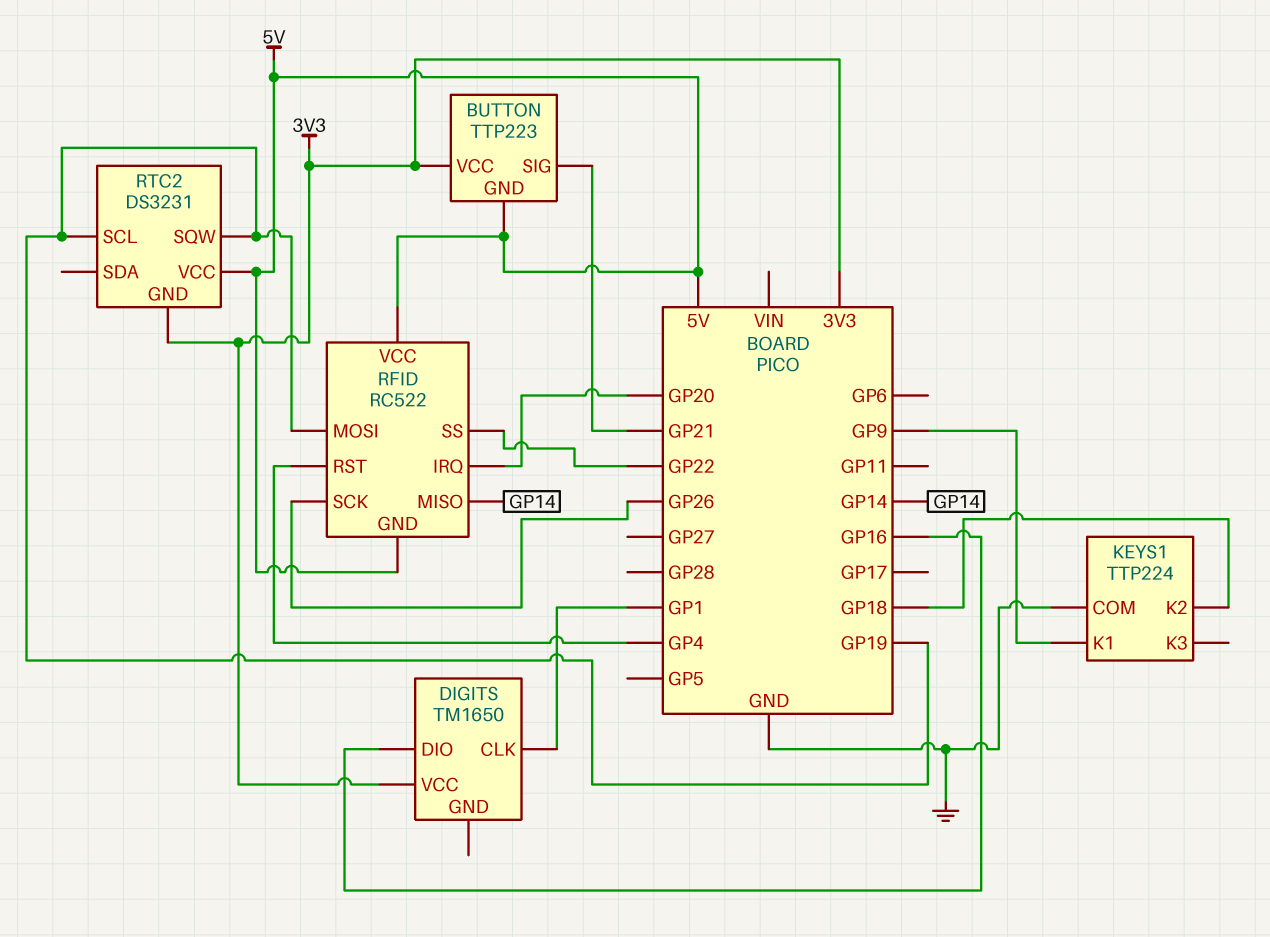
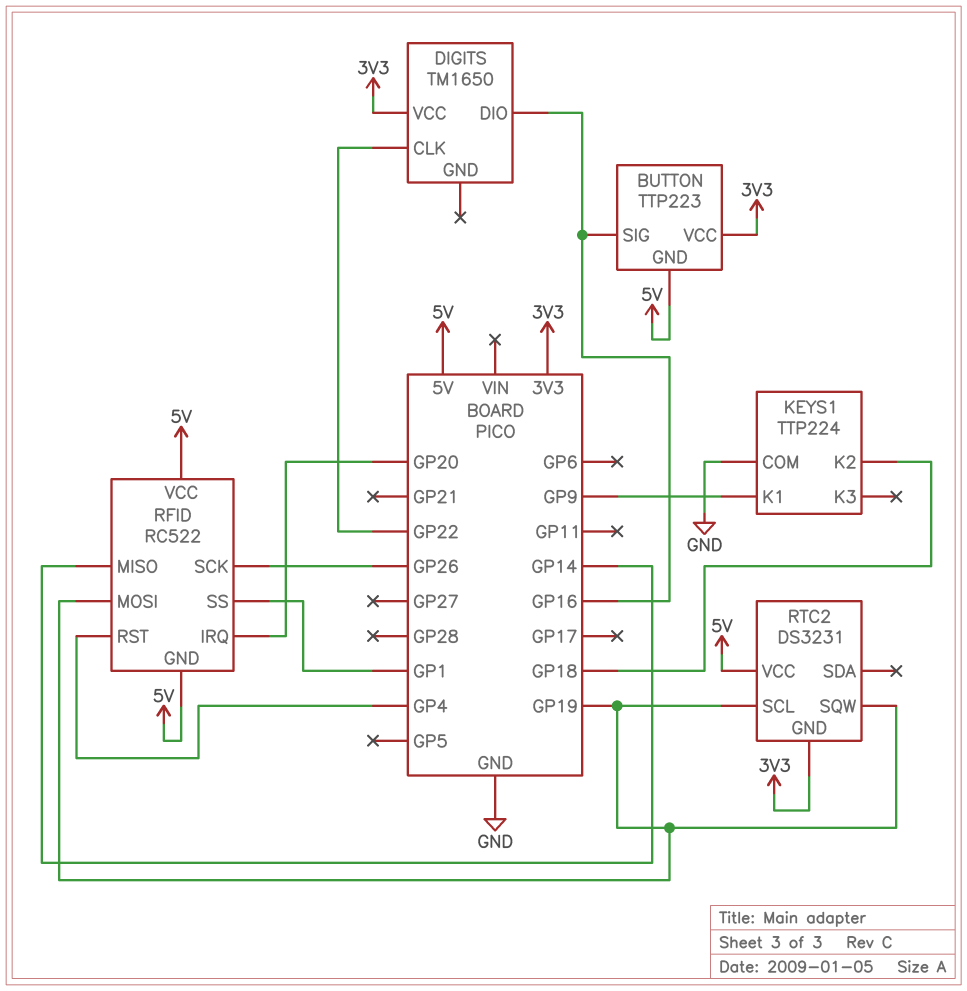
BUTTON pin SIG: GP21 -> GP16
DIGITS pin CLK: GP1 -> GP22
RFID pin SS: GP22 -> GP1

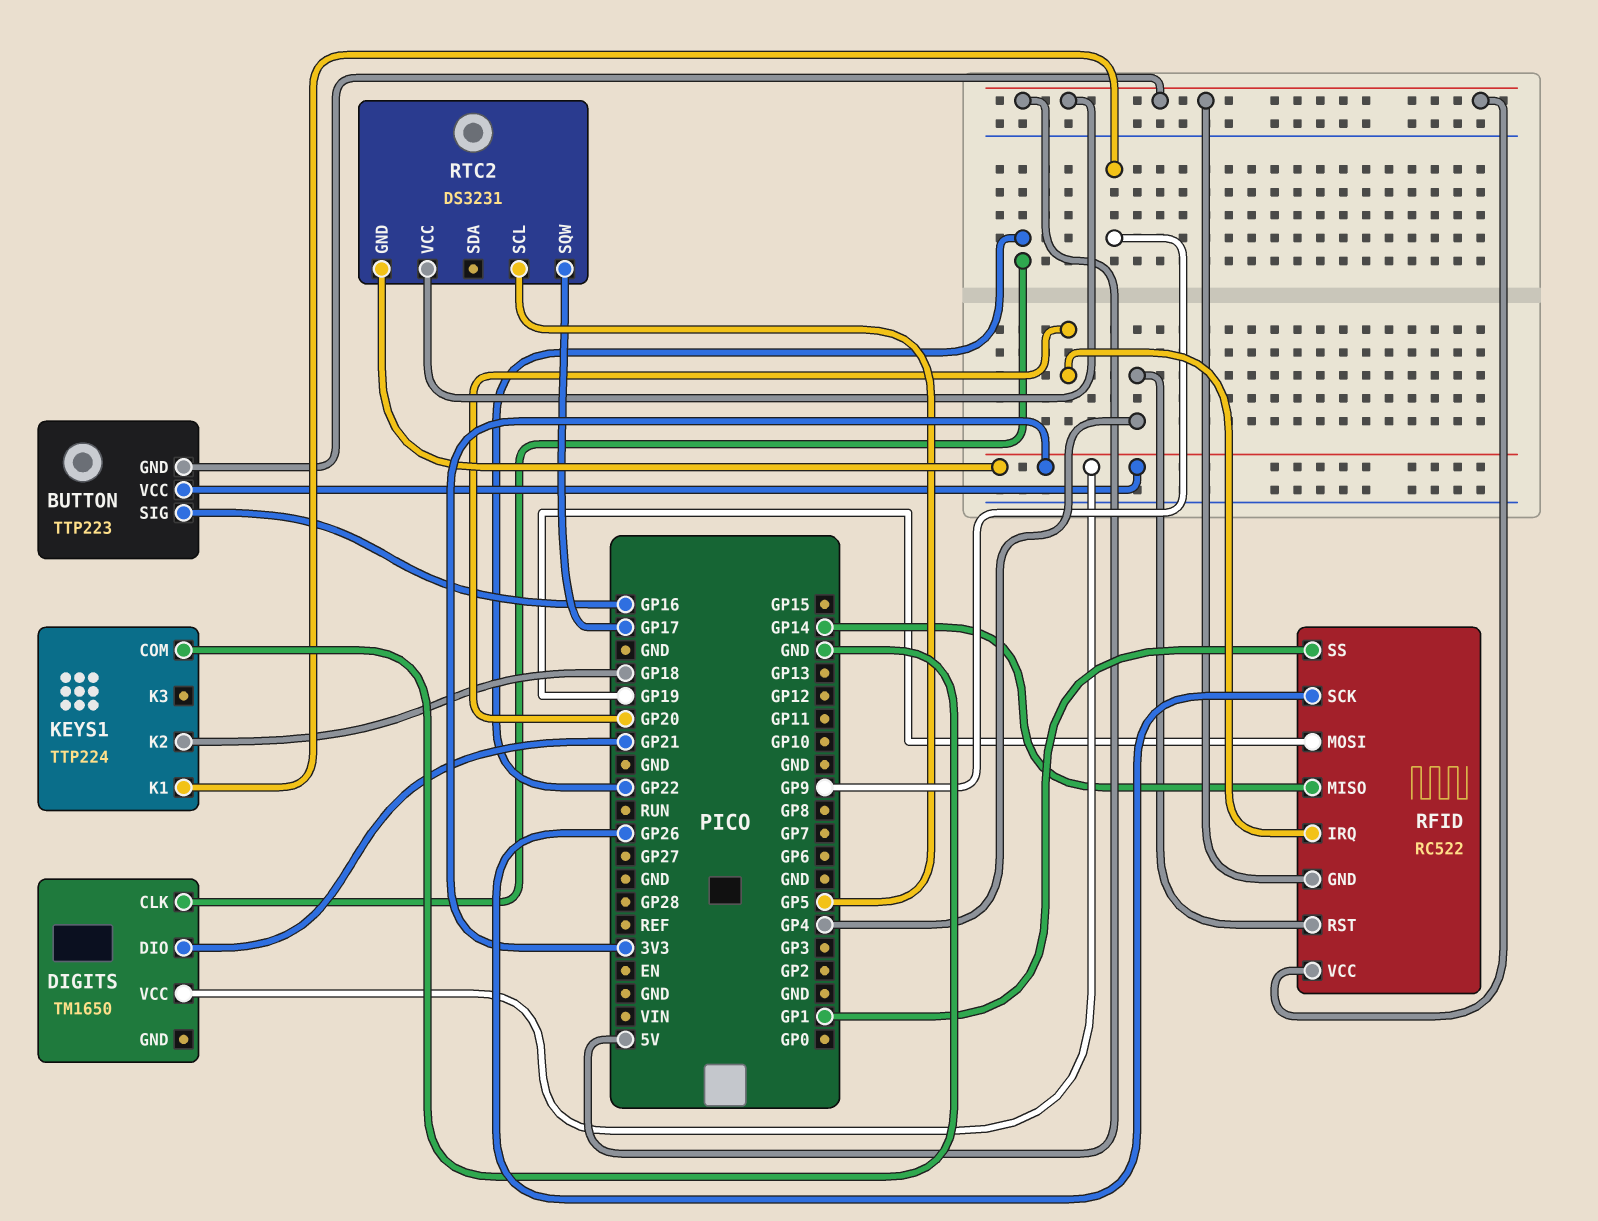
DIGITS pin DIO: GP16 -> GP21
RTC2 pin SCL: GP19 -> GP5
RTC2 pin SQW: GP19 -> GP17

